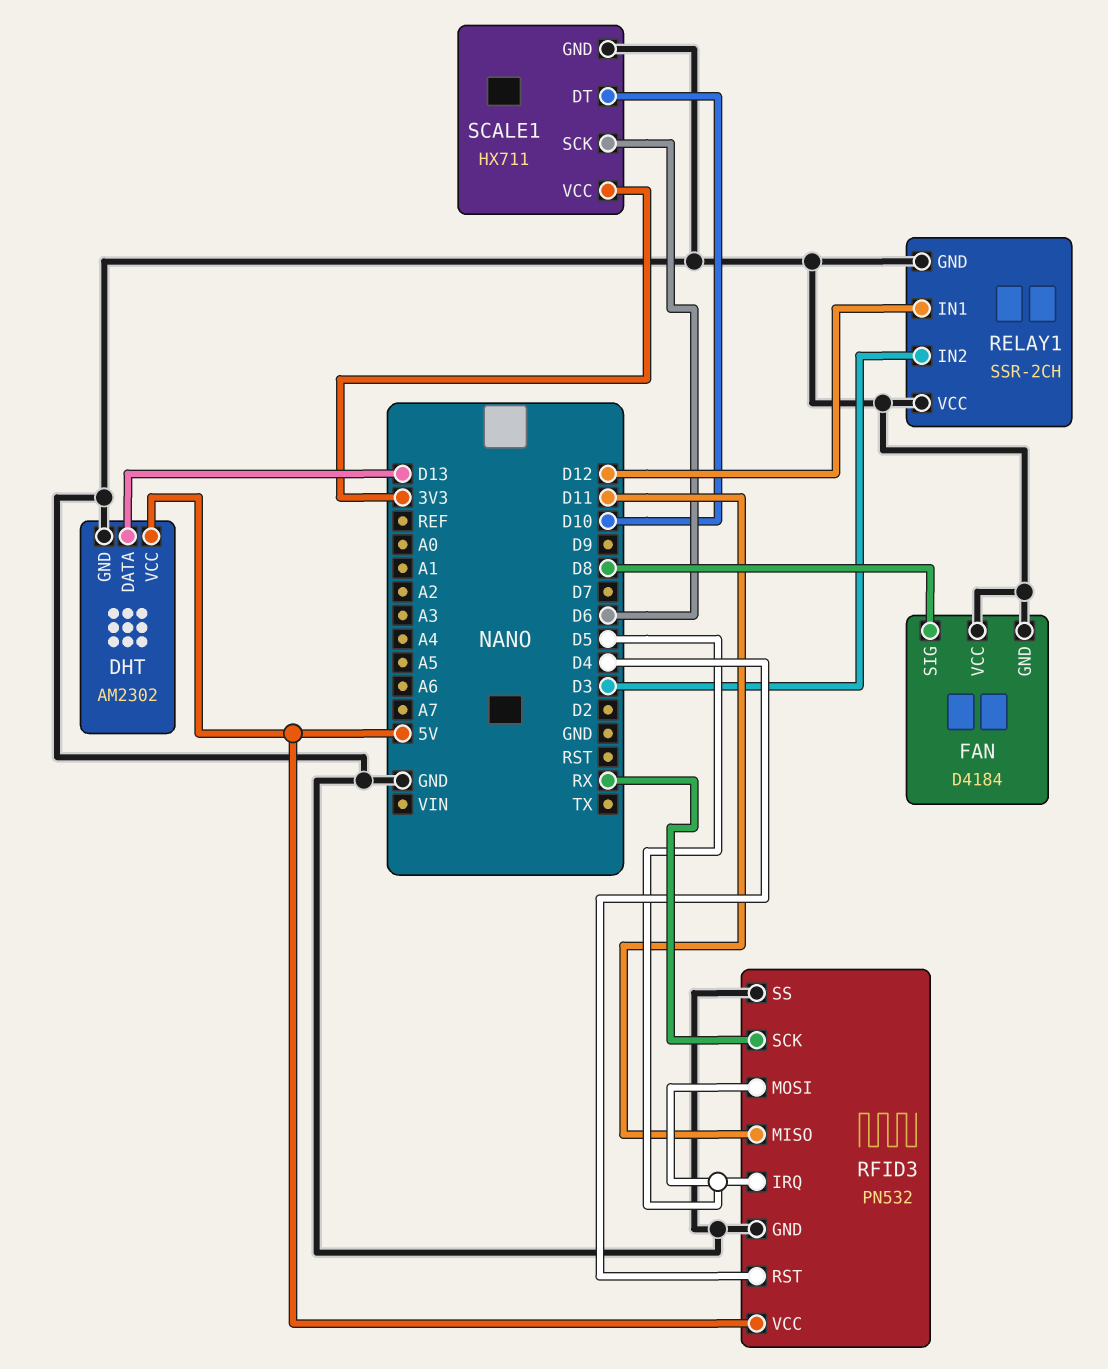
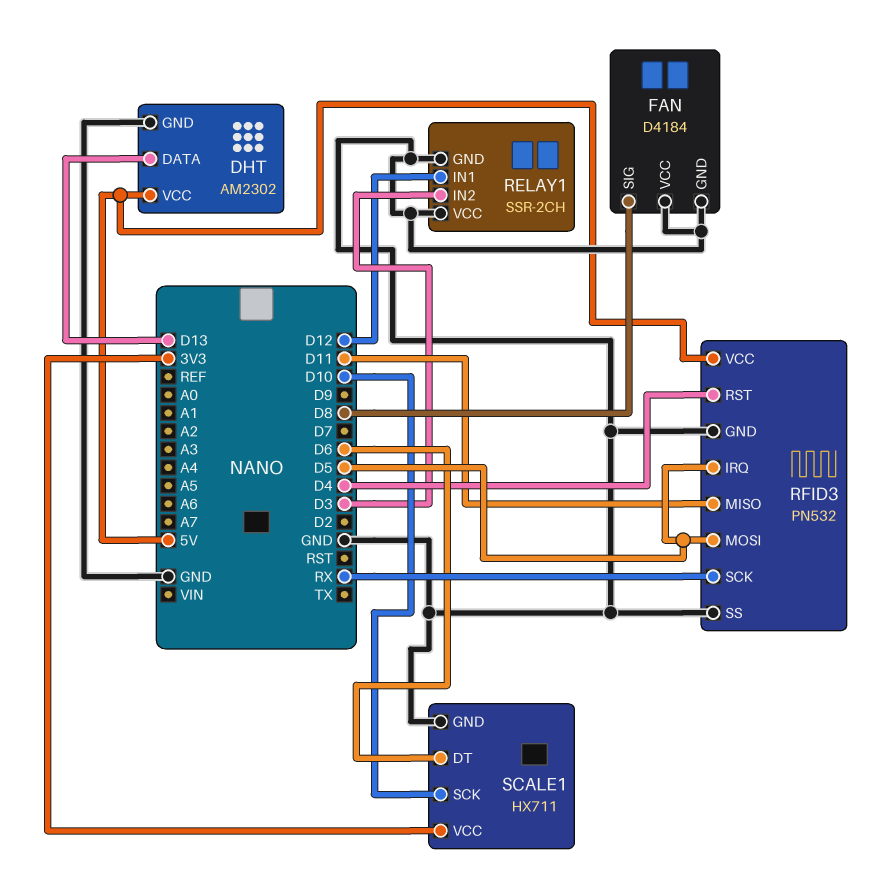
SCALE1 pin DT: D10 -> D6
SCALE1 pin SCK: D6 -> D10

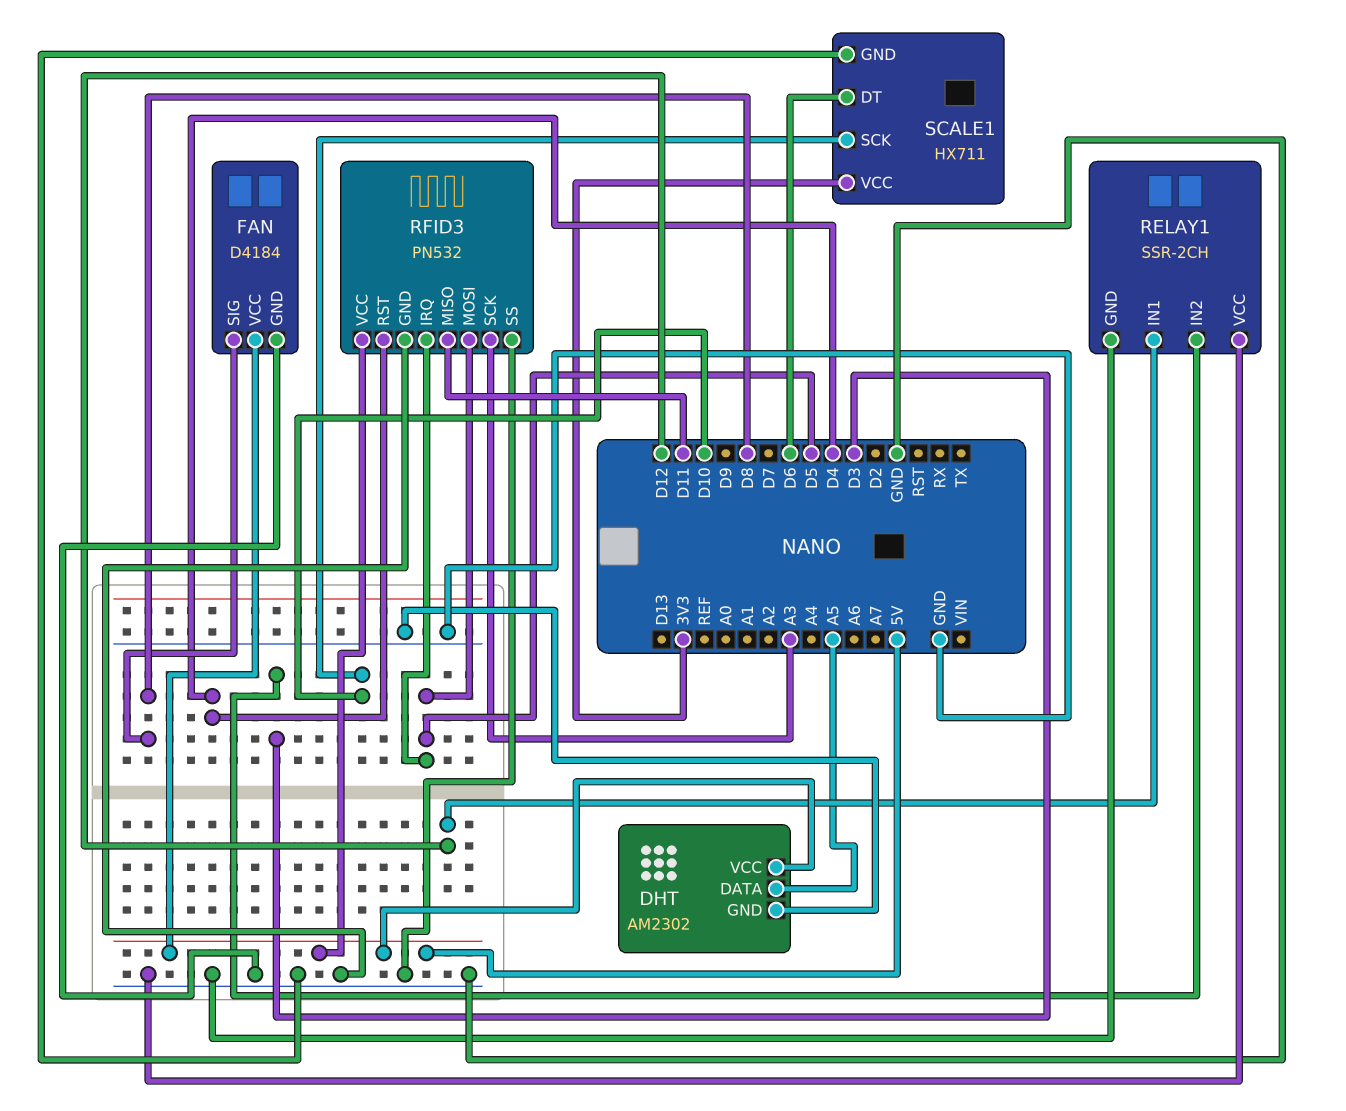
DHT pin DATA: D13 -> A5
FAN pin VCC: GND -> 5V
RFID3 pin SCK: RX -> A3

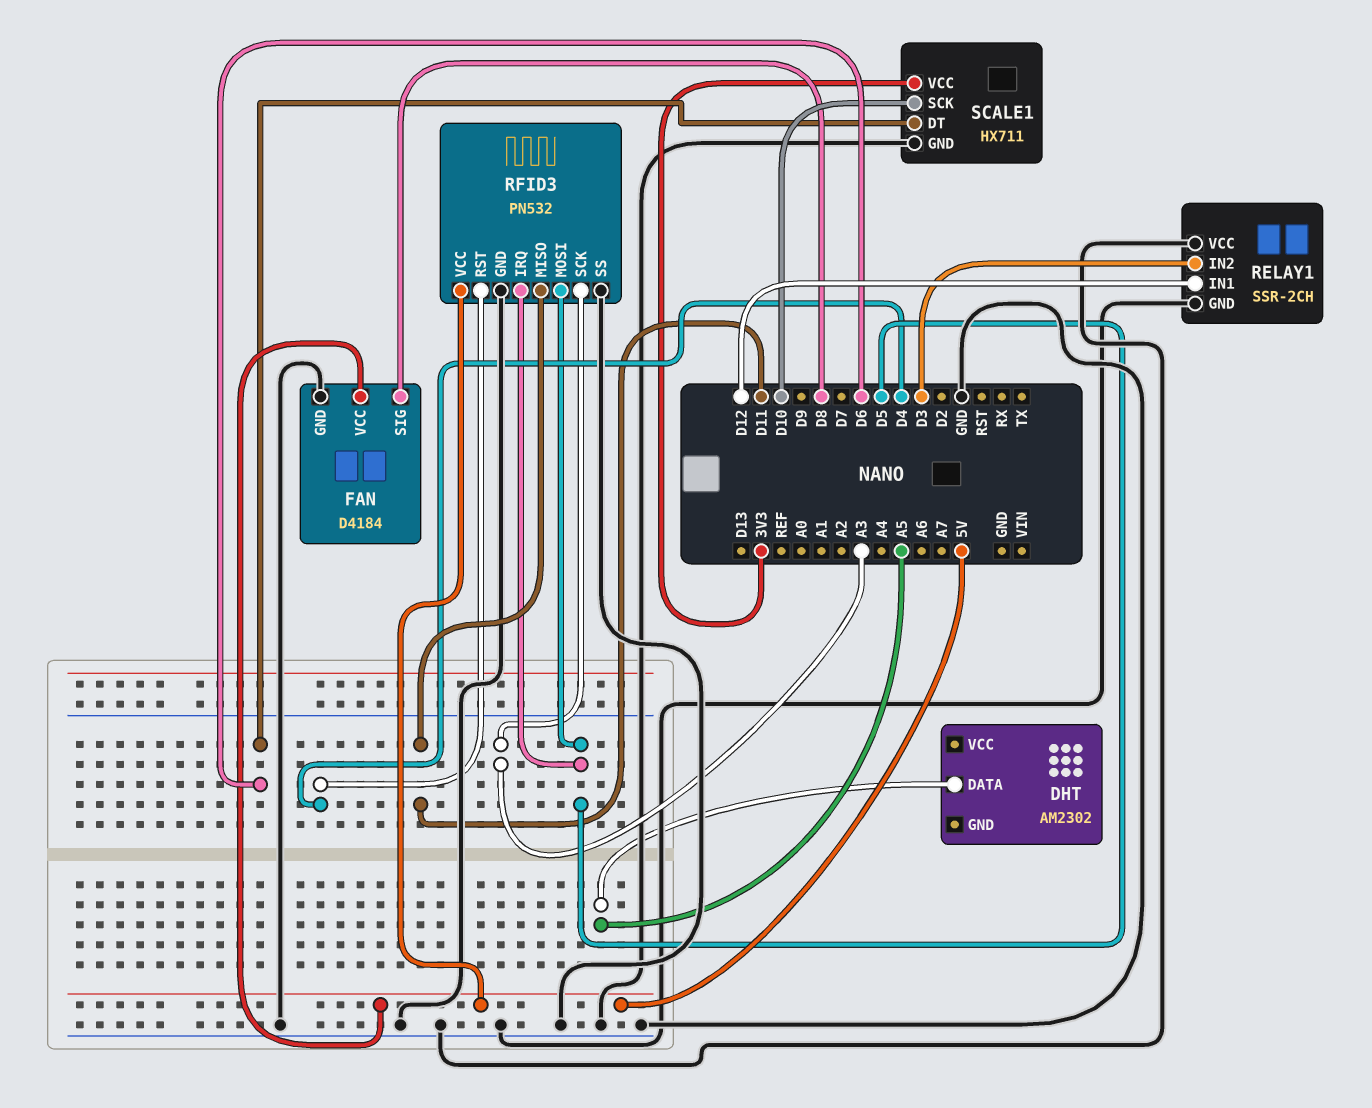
DHT pin GND: GND -> none
DHT pin VCC: 5V -> none

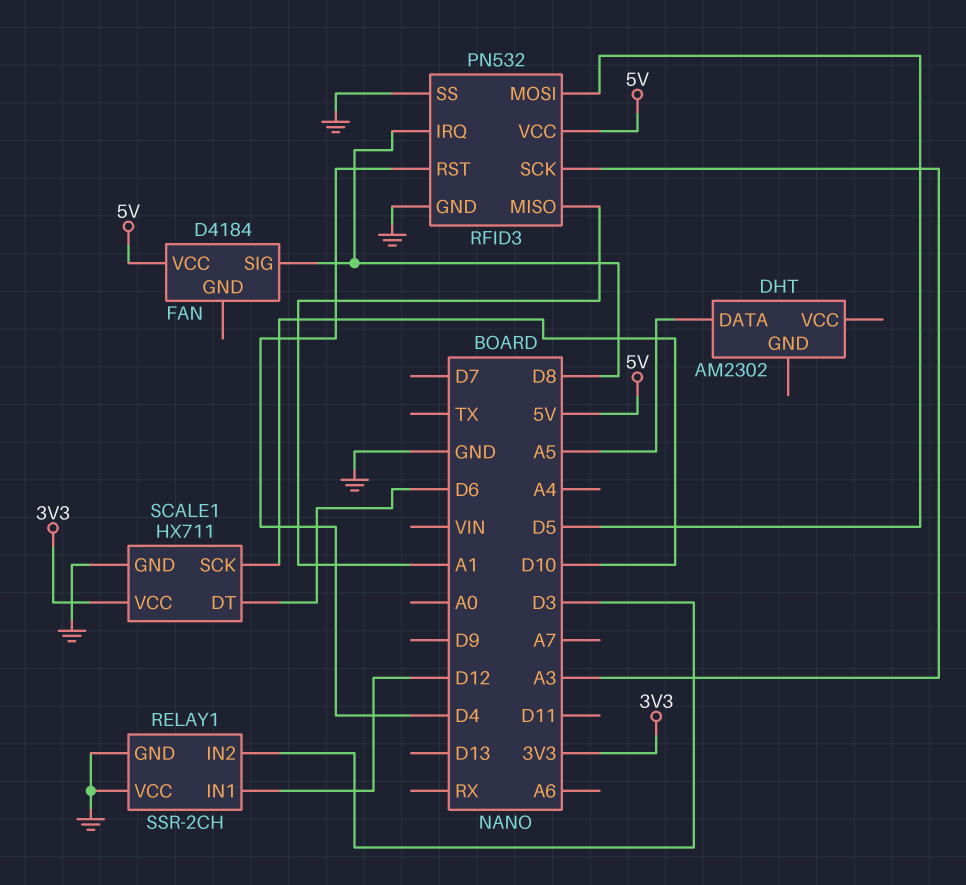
FAN pin GND: GND -> none
RFID3 pin IRQ: D5 -> D8
RFID3 pin MISO: D11 -> A1

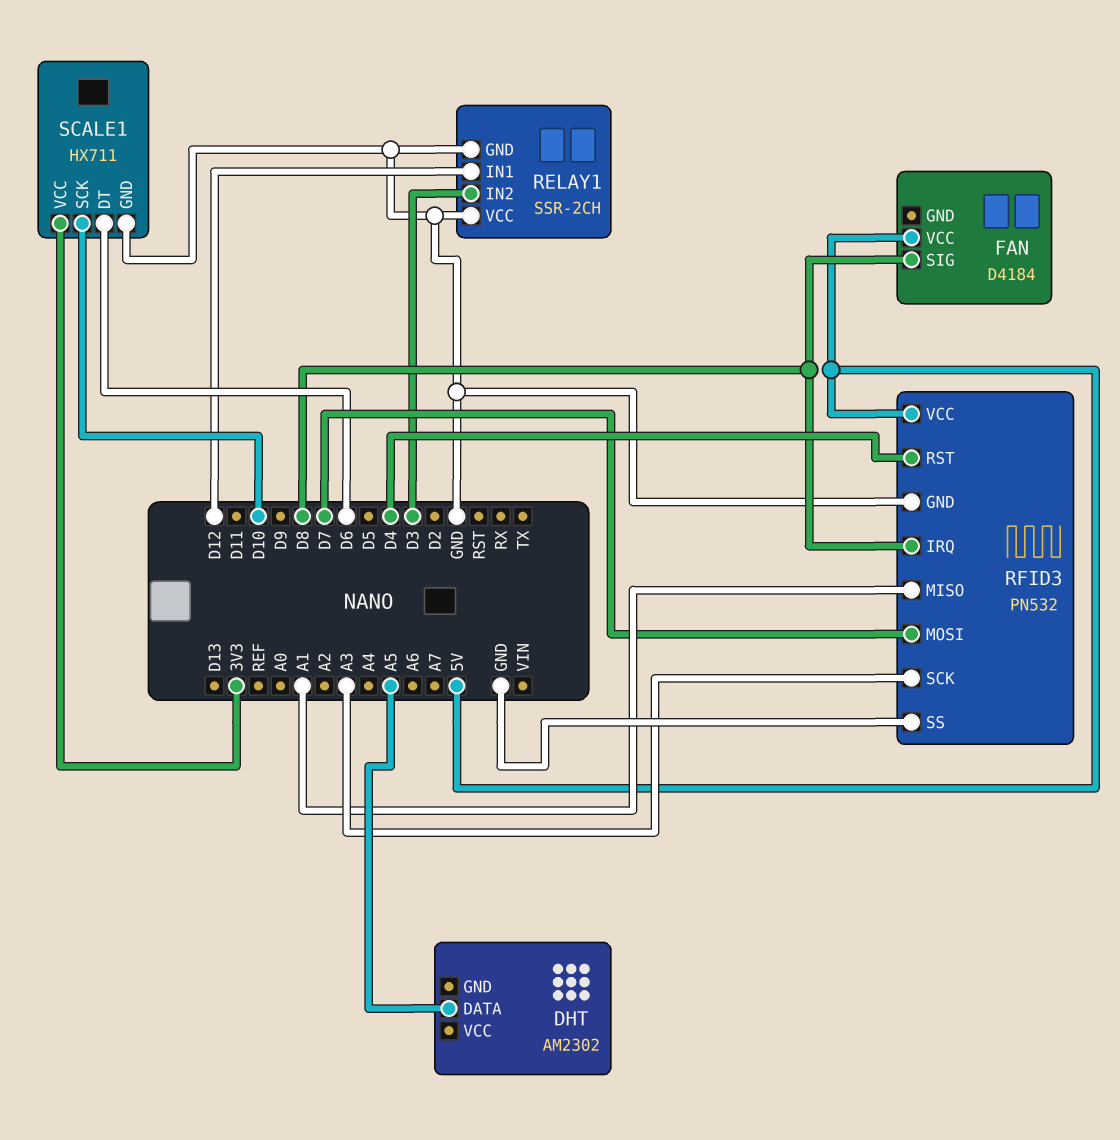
RFID3 pin MOSI: D5 -> D7

